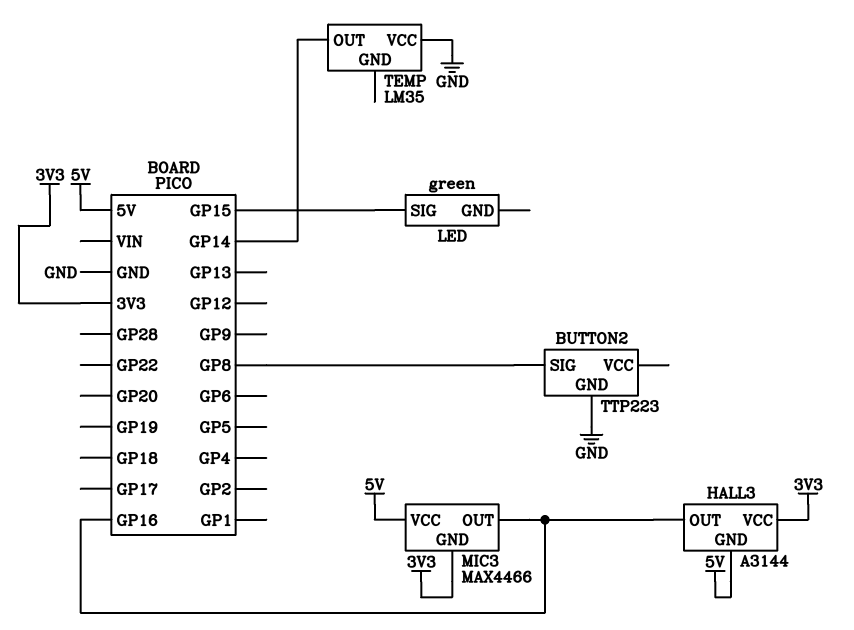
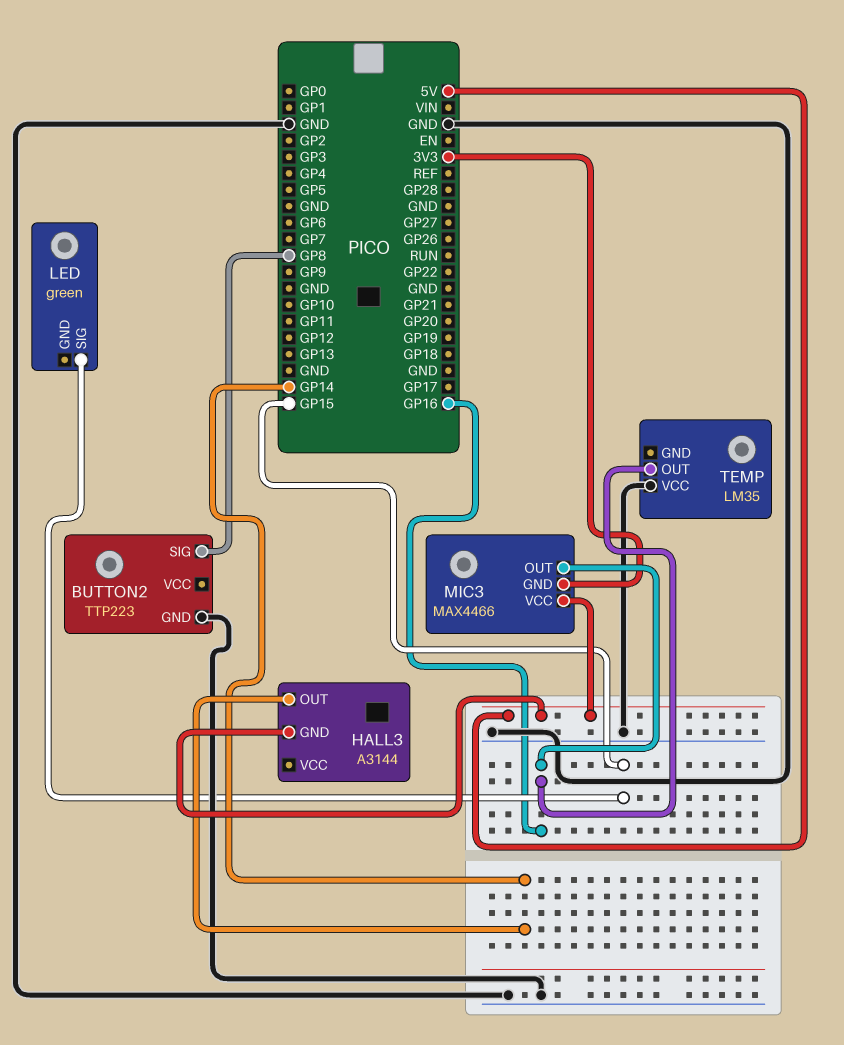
HALL3 pin OUT: GP16 -> GP14
HALL3 pin VCC: 3V3 -> none
TEMP pin OUT: GP14 -> GP16

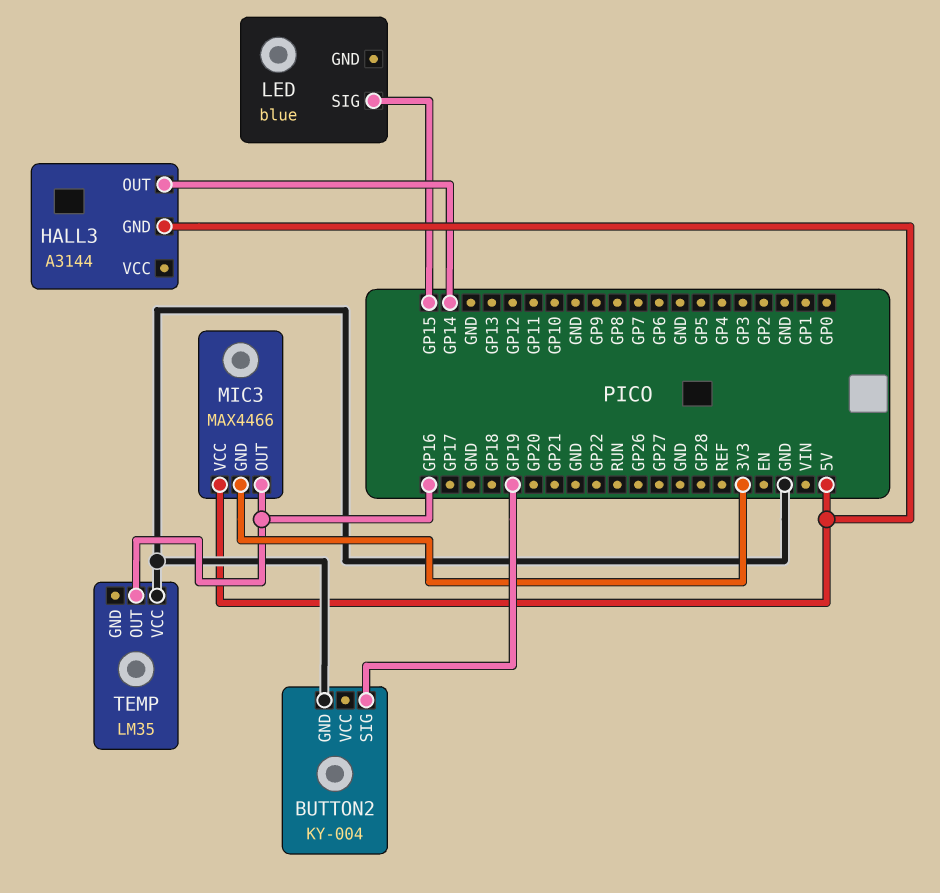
BUTTON2: TTP223 -> KY-004
BUTTON2 pin SIG: GP8 -> GP19
LED: green -> blue

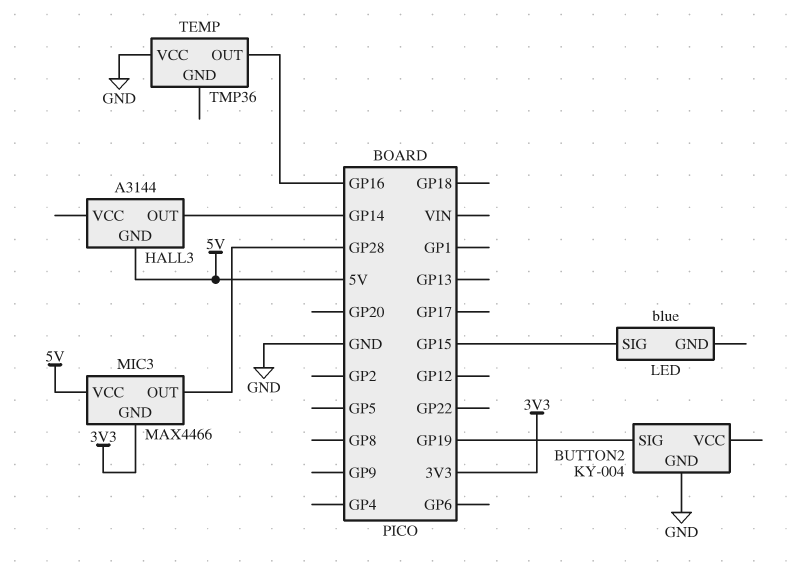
MIC3 pin OUT: GP16 -> GP28
TEMP: LM35 -> TMP36

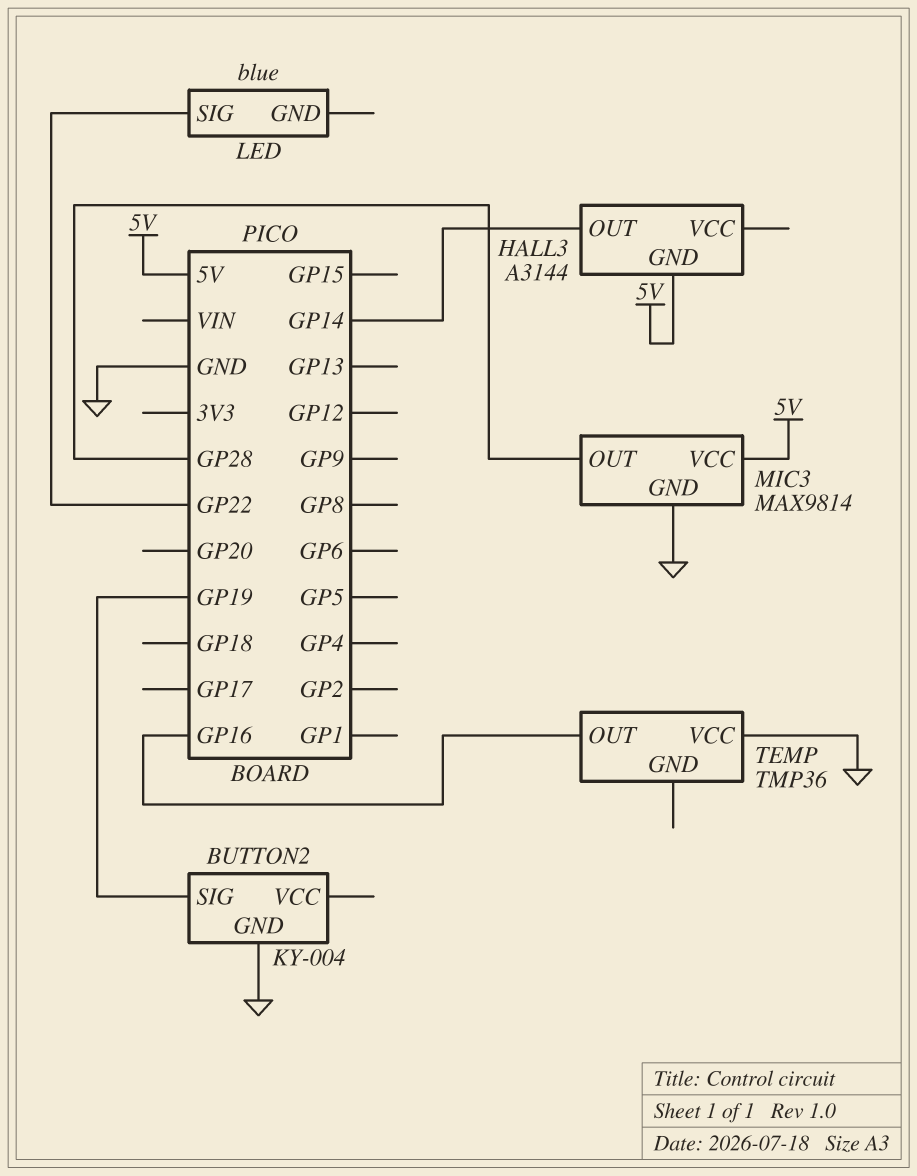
LED pin SIG: GP15 -> GP22
MIC3: MAX4466 -> MAX9814
MIC3 pin GND: 3V3 -> GND

